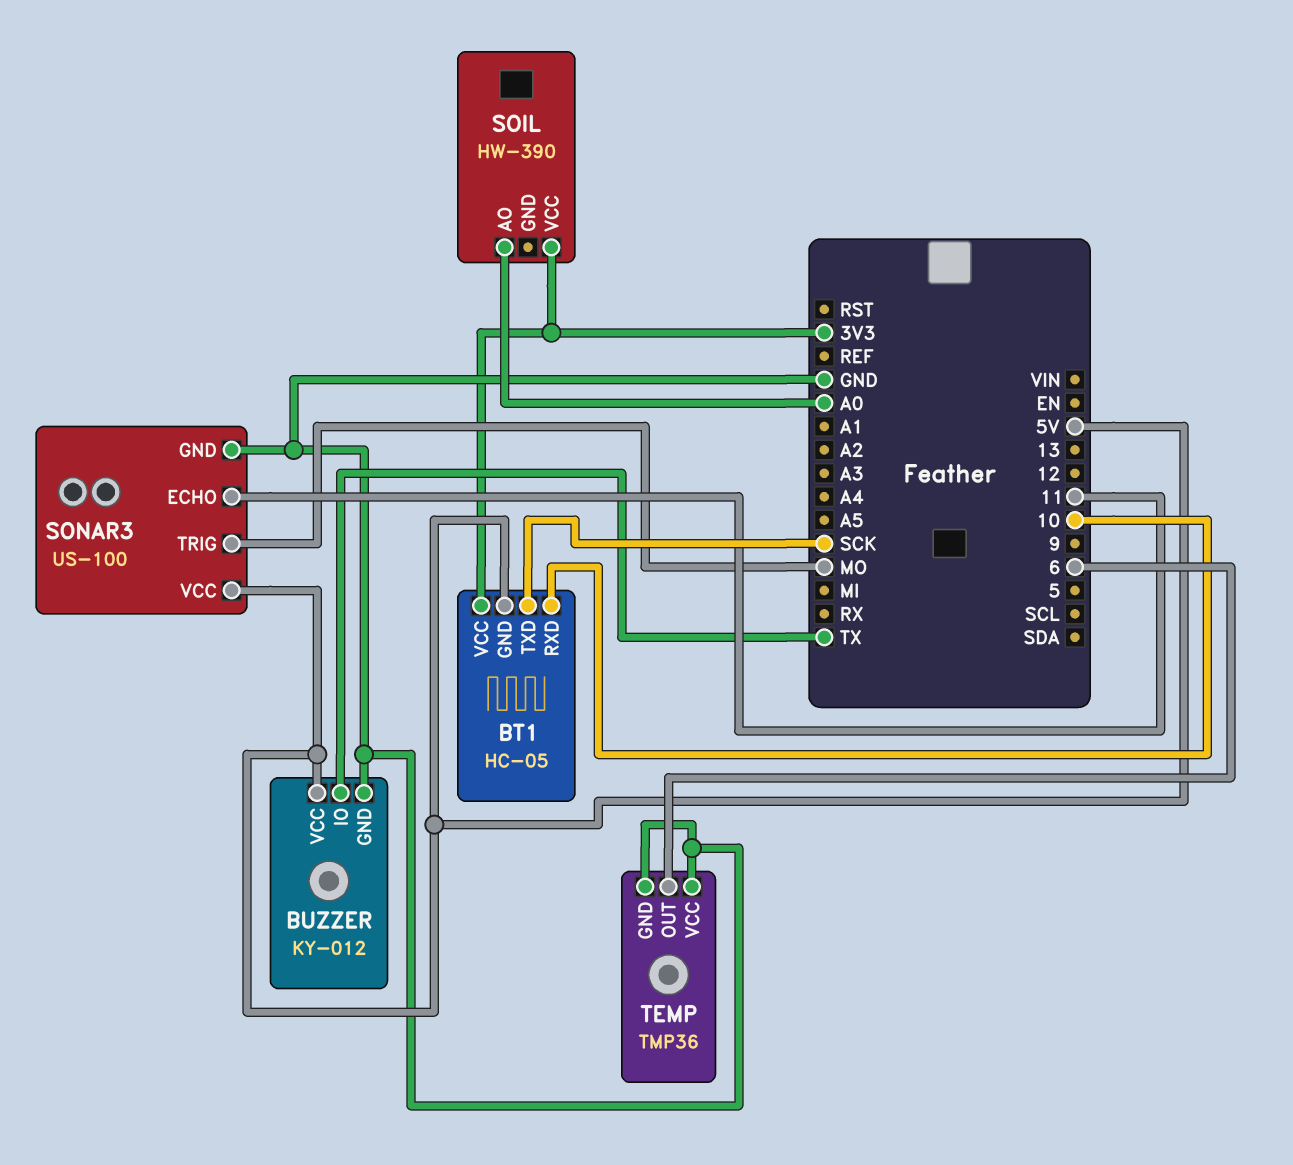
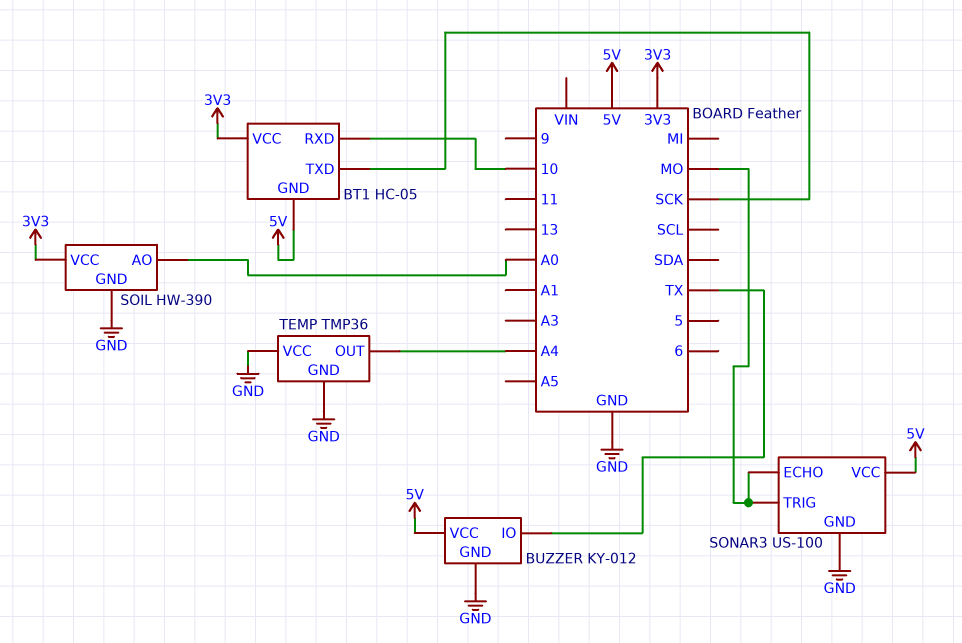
SOIL pin GND: none -> GND
SONAR3 pin ECHO: 11 -> MO
TEMP pin OUT: 6 -> A4

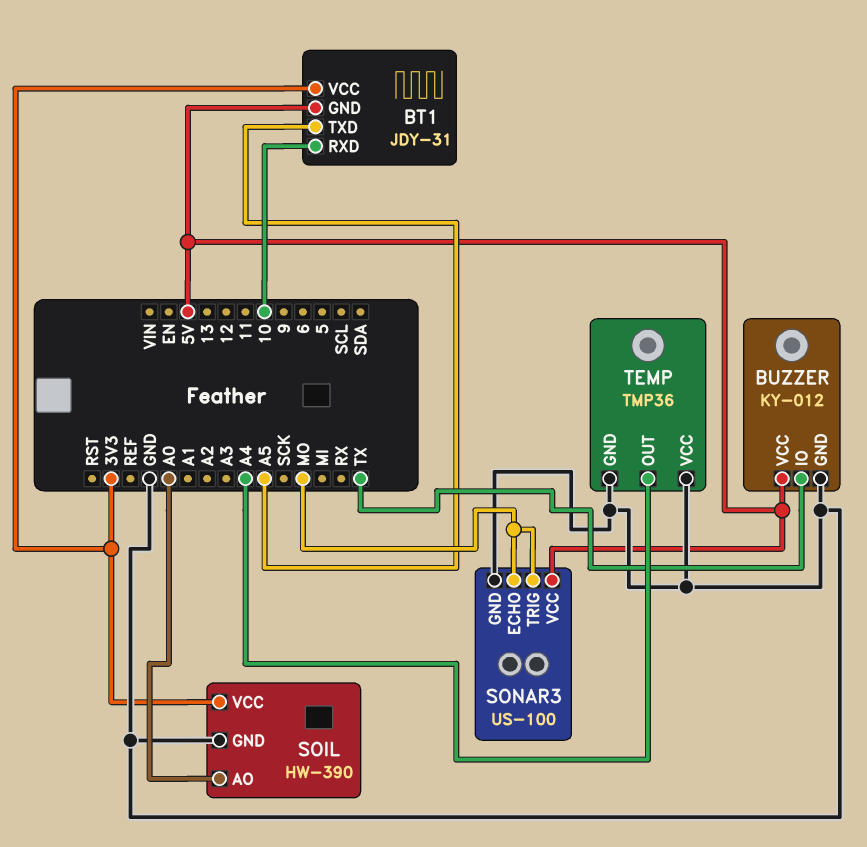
BT1: HC-05 -> JDY-31
BT1 pin TXD: SCK -> A5

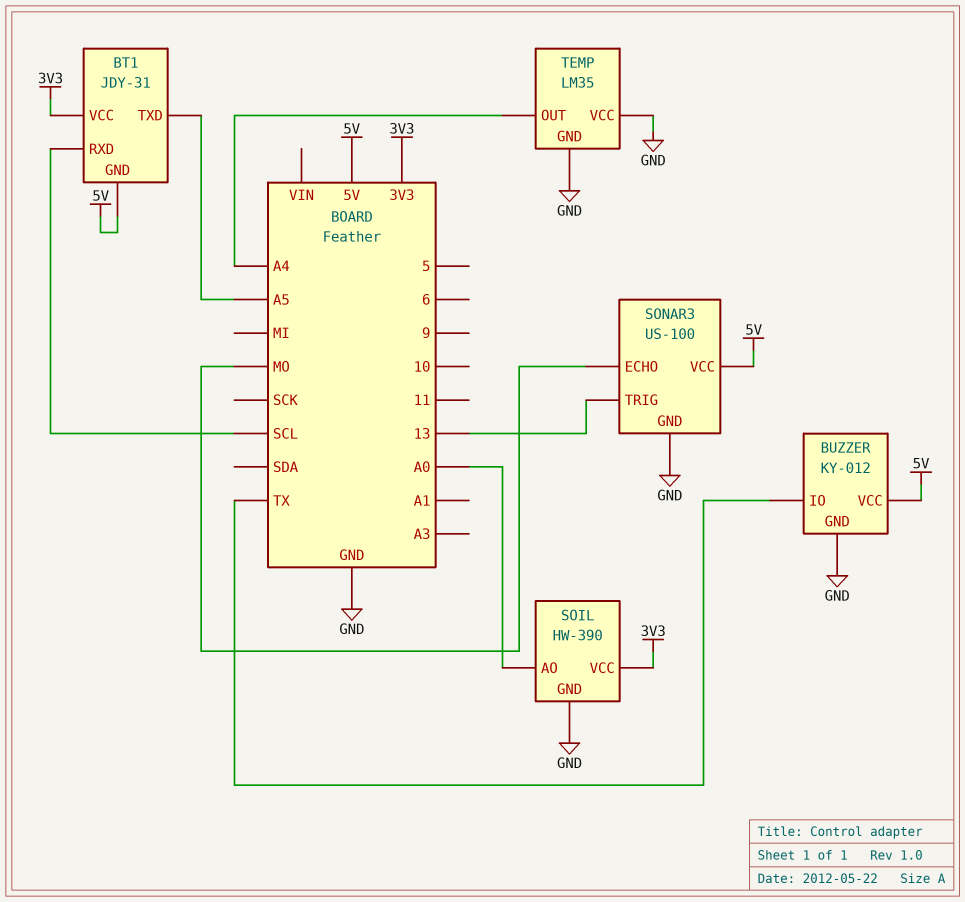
BT1 pin RXD: 10 -> SCL
SONAR3 pin TRIG: MO -> 13
TEMP: TMP36 -> LM35

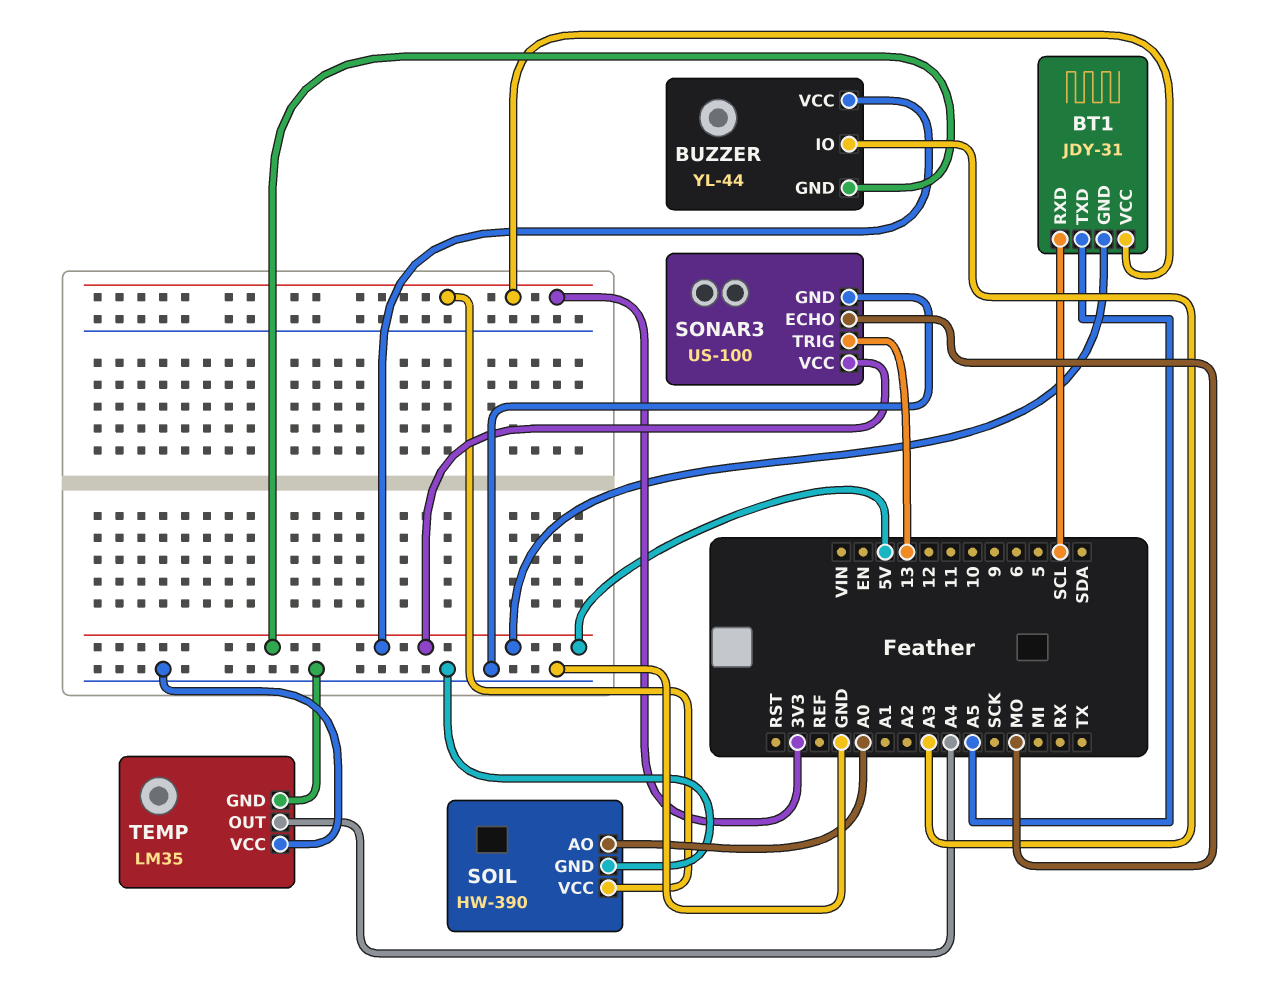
BUZZER: KY-012 -> YL-44
BUZZER pin GND: GND -> 5V
BUZZER pin IO: TX -> A3

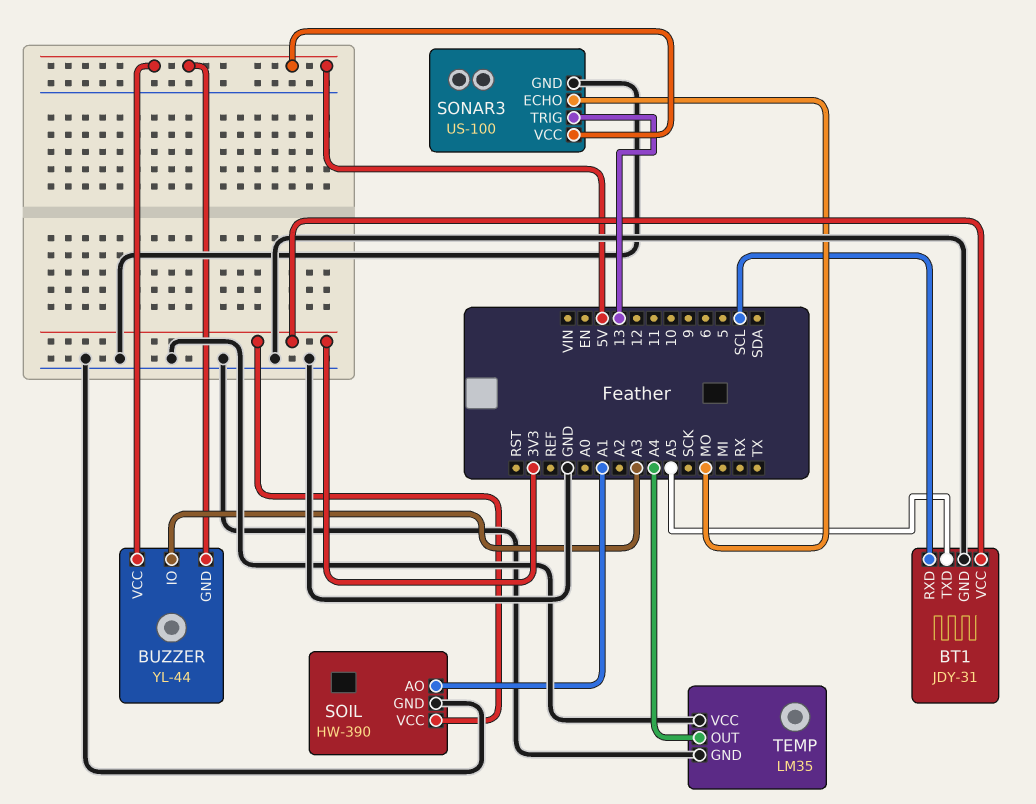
BT1 pin GND: 5V -> GND
SOIL pin AO: A0 -> A1

